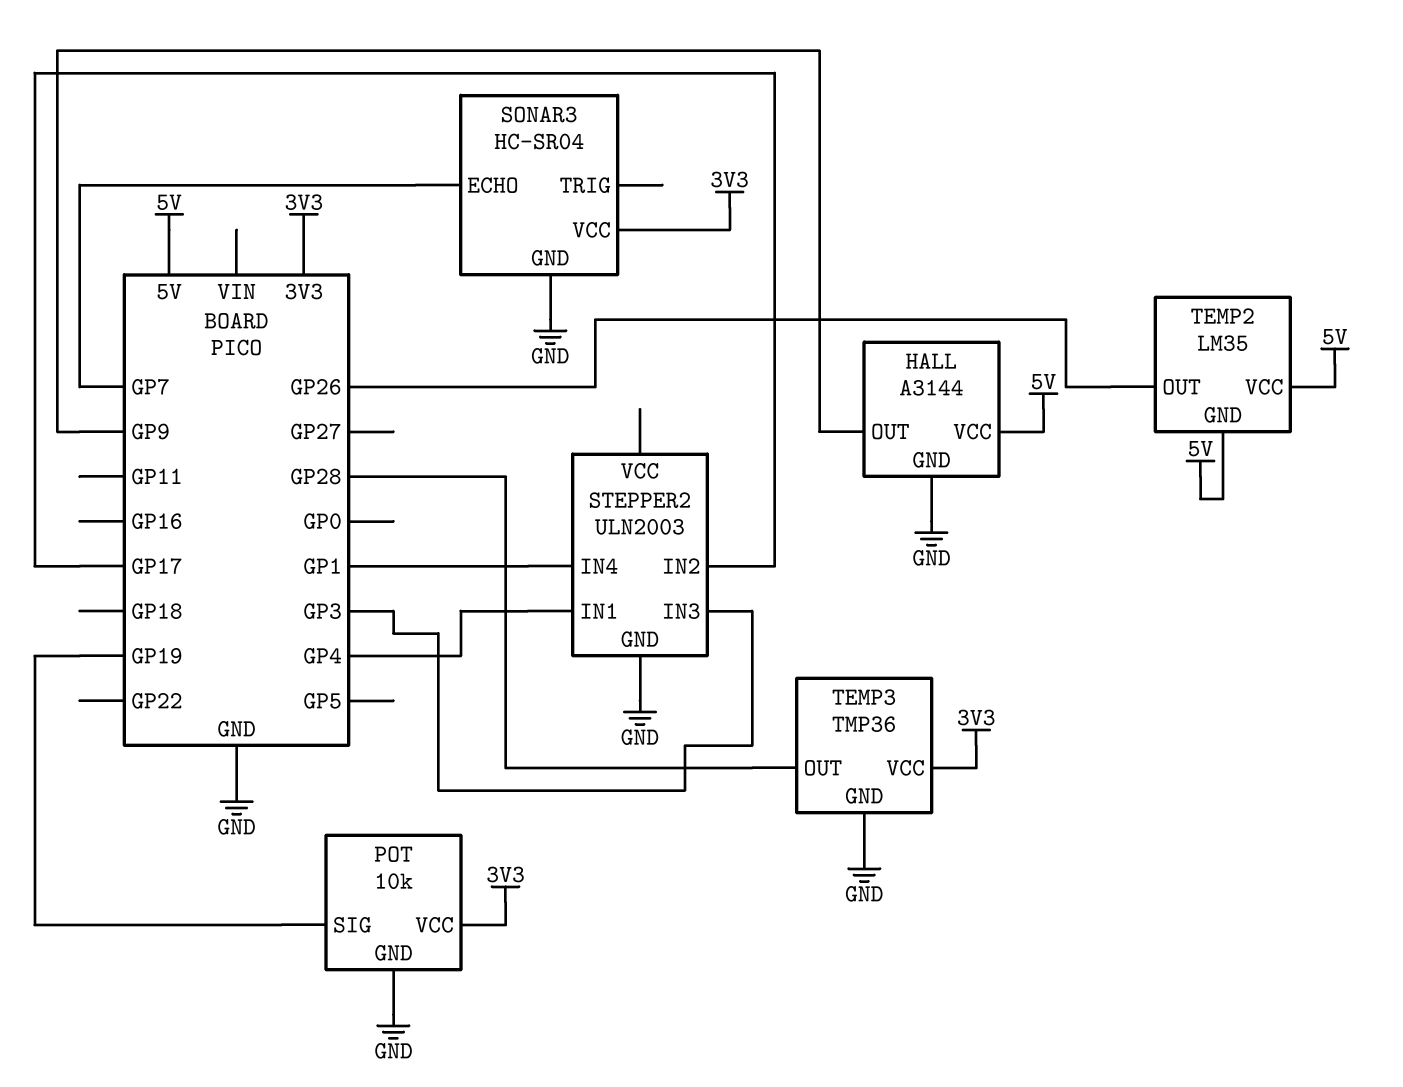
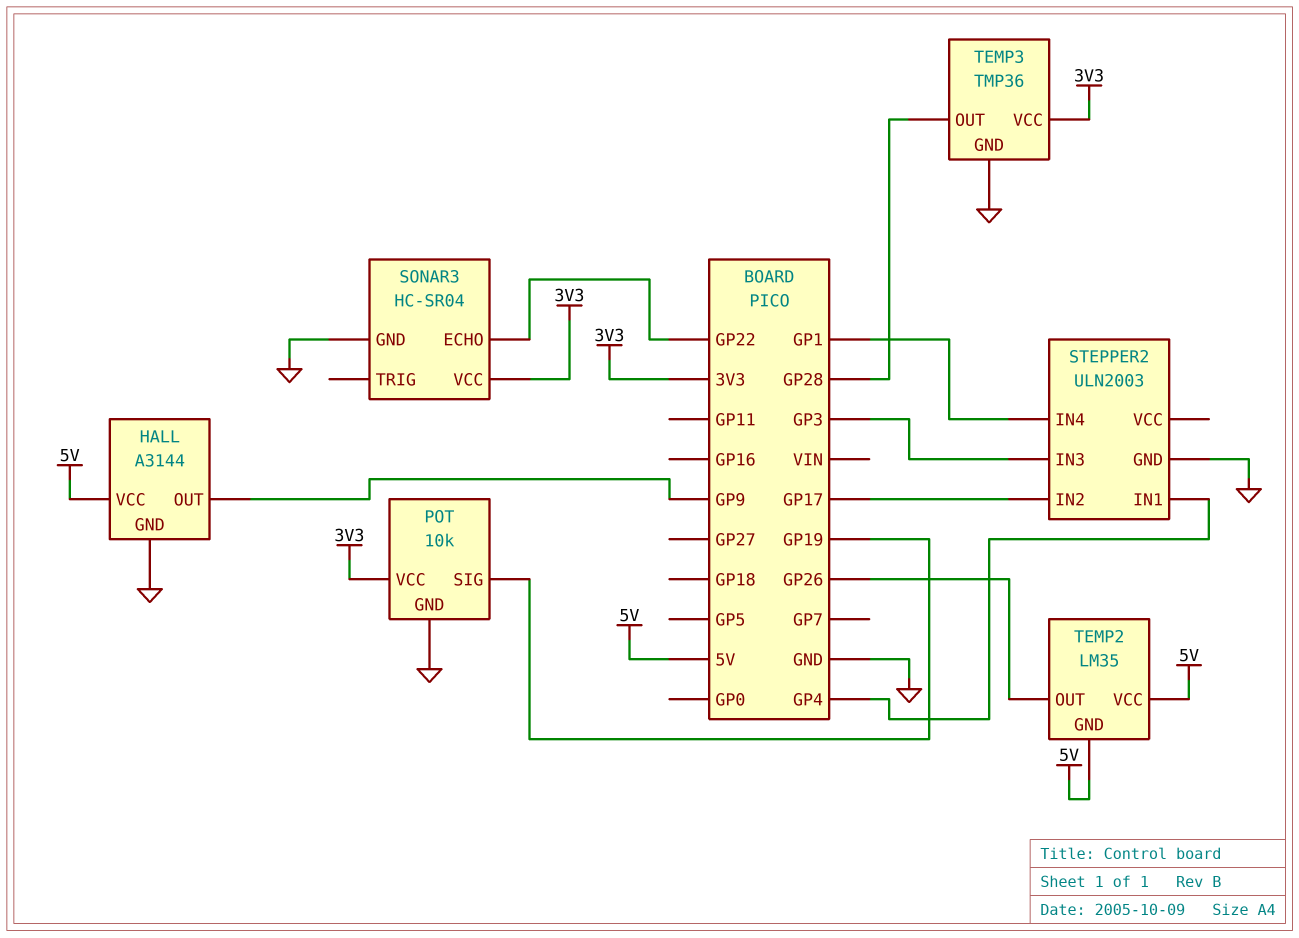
SONAR3 pin ECHO: GP7 -> GP22

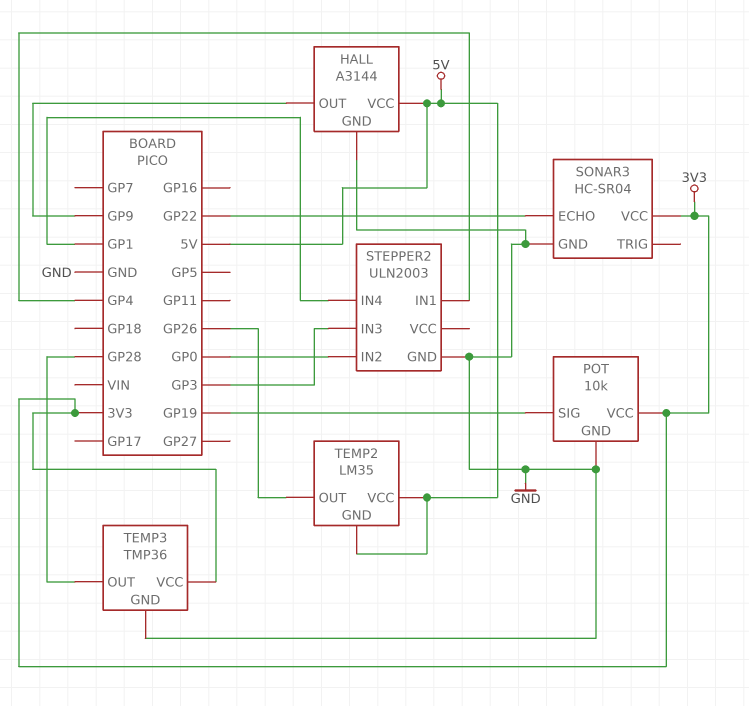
STEPPER2 pin IN2: GP17 -> GP0

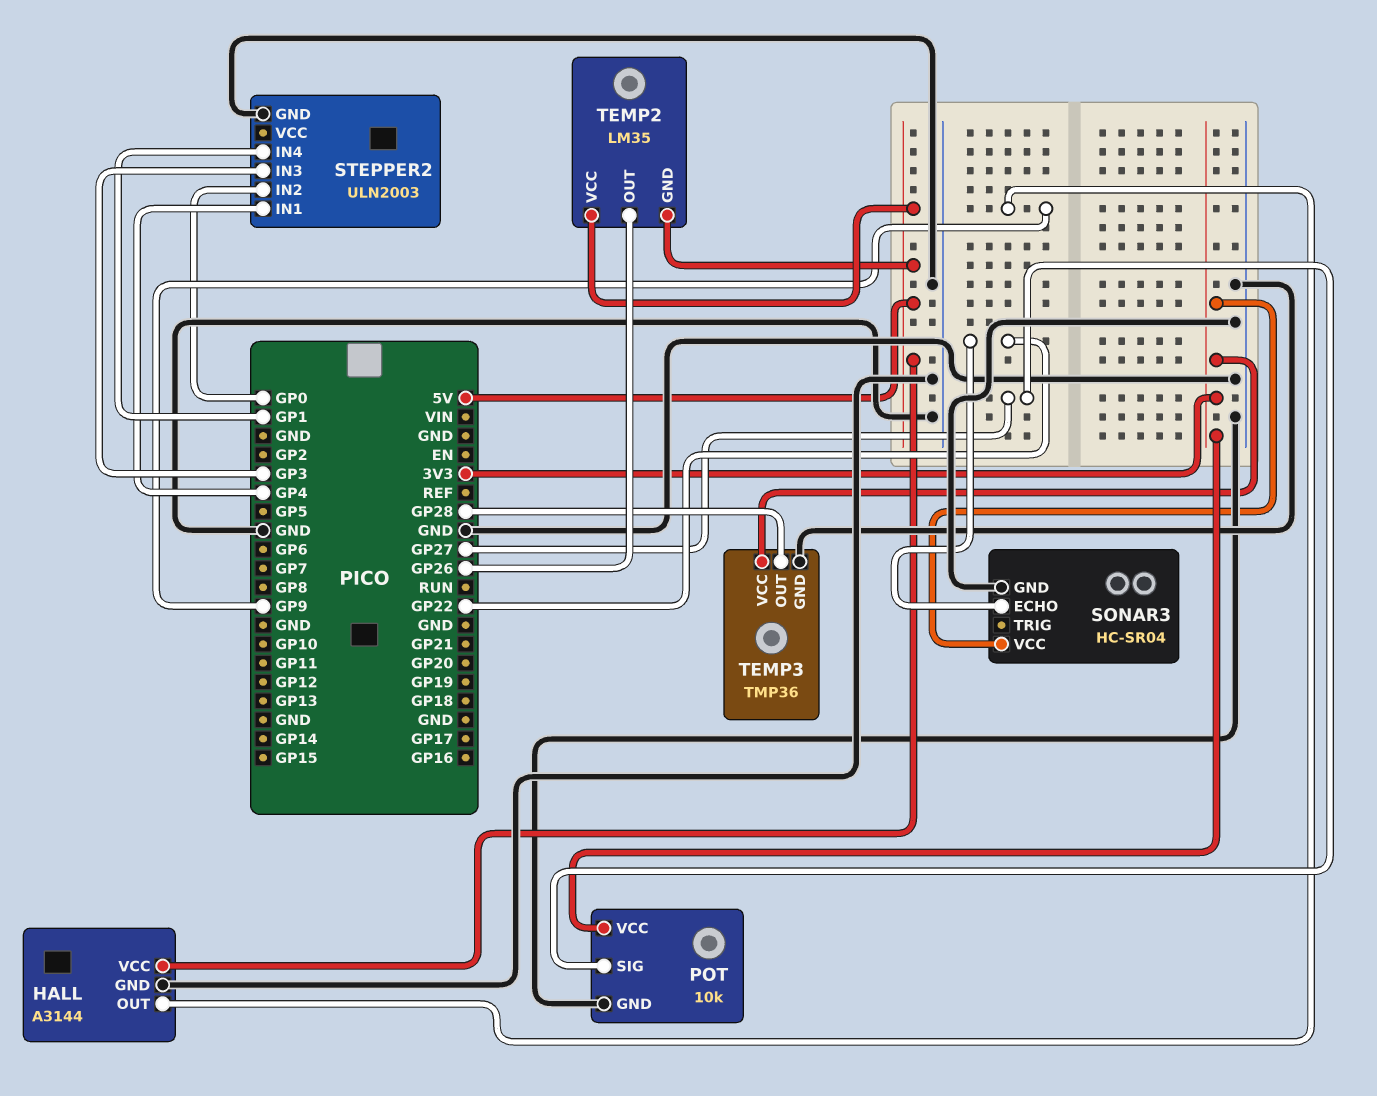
POT pin SIG: GP19 -> GP27

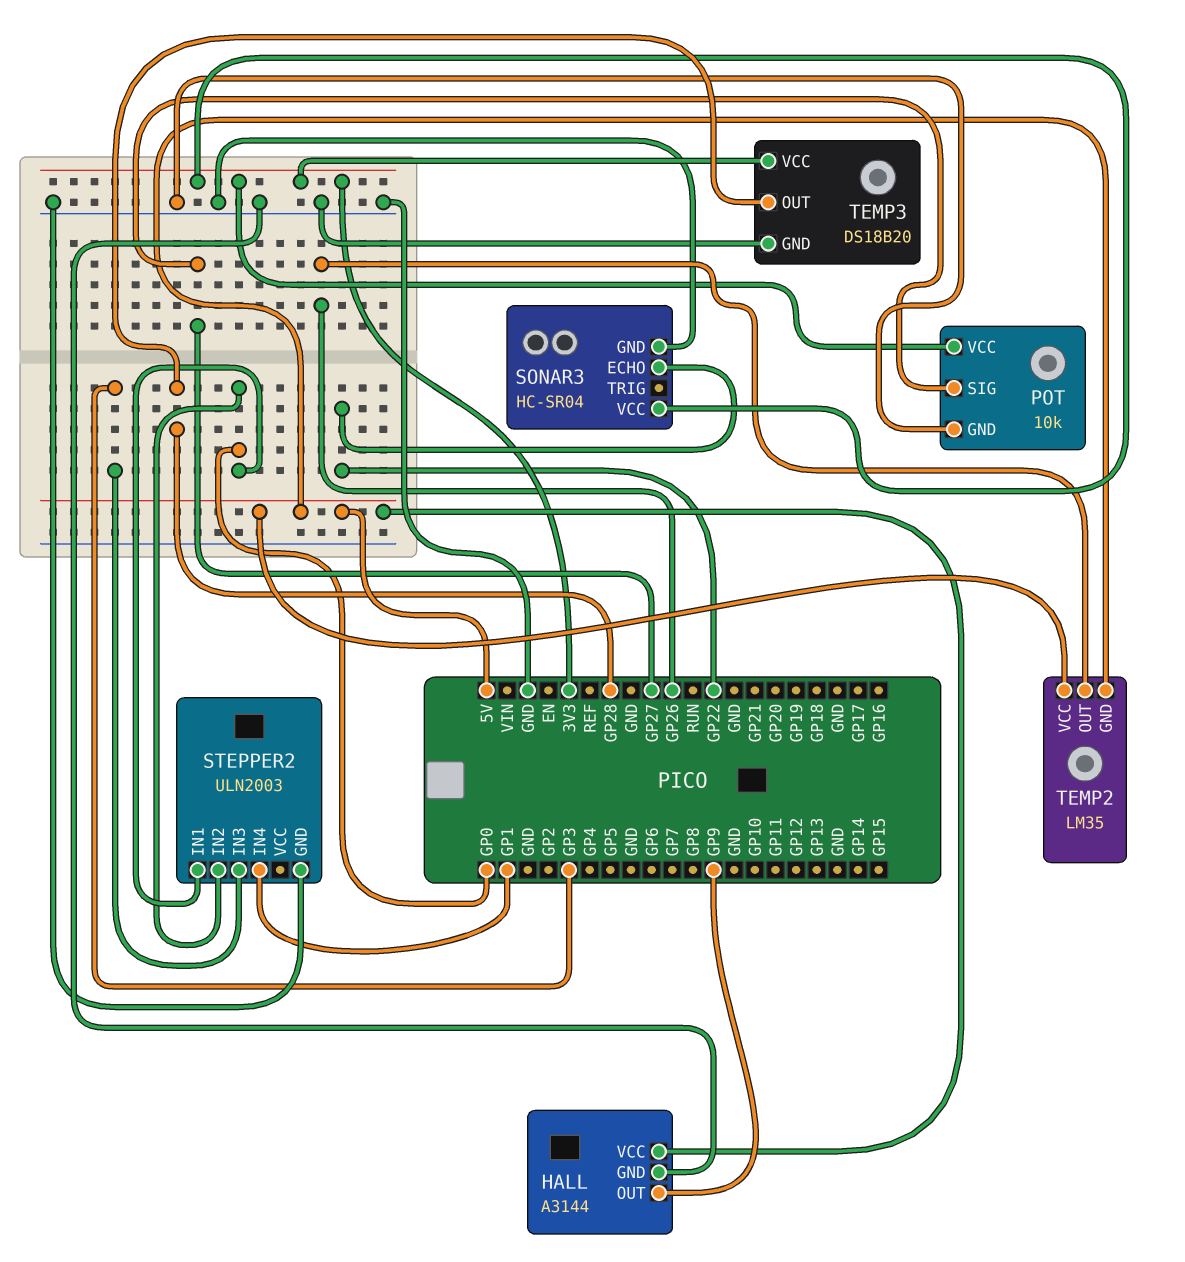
STEPPER2 pin IN1: GP4 -> GP0
TEMP3: TMP36 -> DS18B20

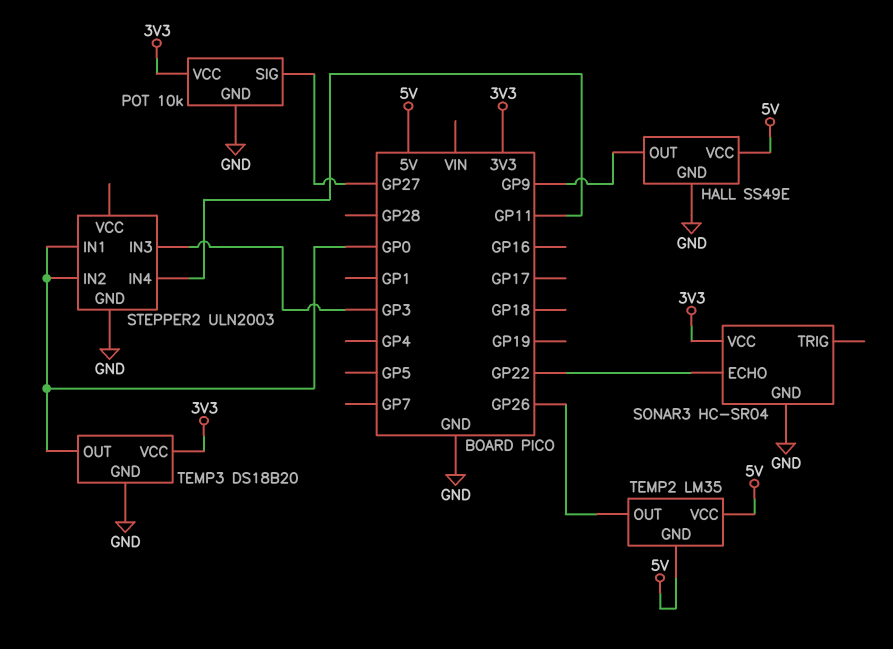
HALL: A3144 -> SS49E
STEPPER2 pin IN4: GP1 -> GP11
TEMP3 pin OUT: GP28 -> GP0

